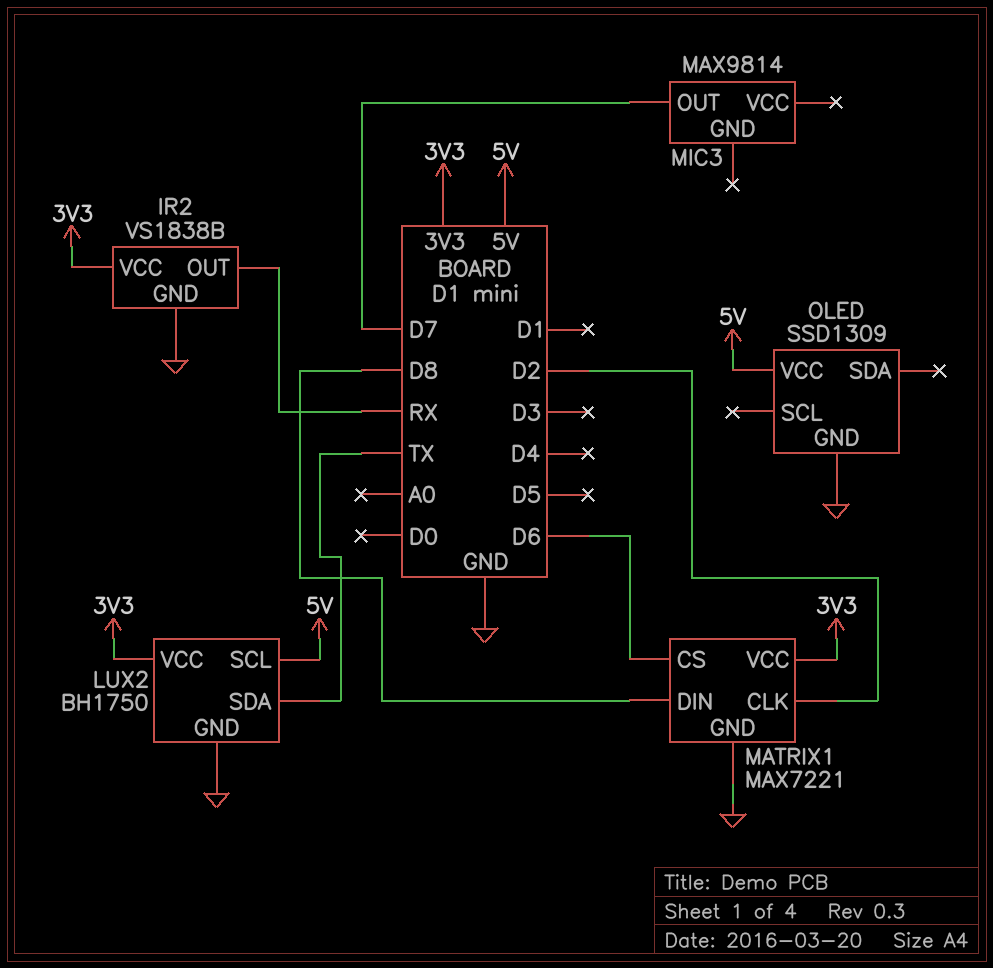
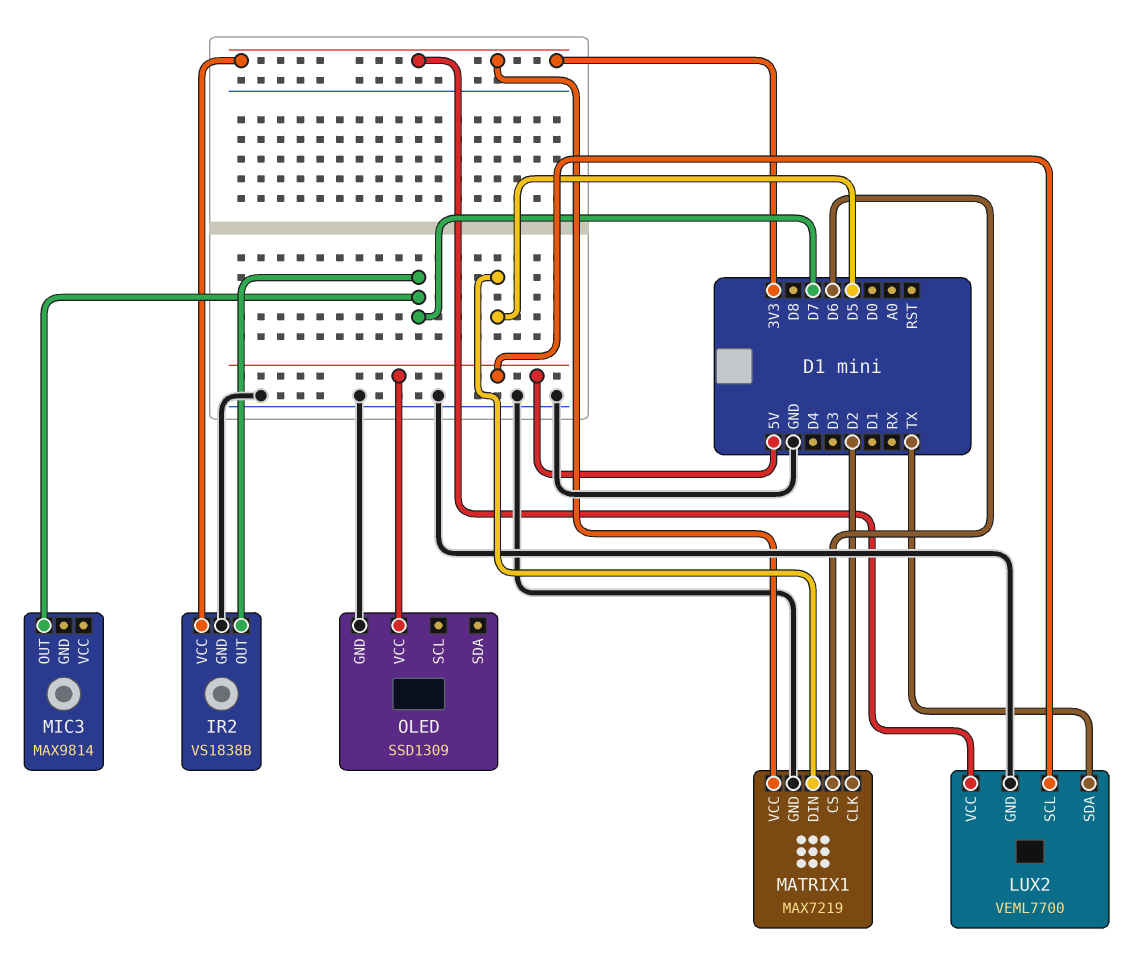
IR2 pin OUT: RX -> D7
LUX2: BH1750 -> VEML7700
MATRIX1: MAX7221 -> MAX7219
MATRIX1 pin DIN: D8 -> D5

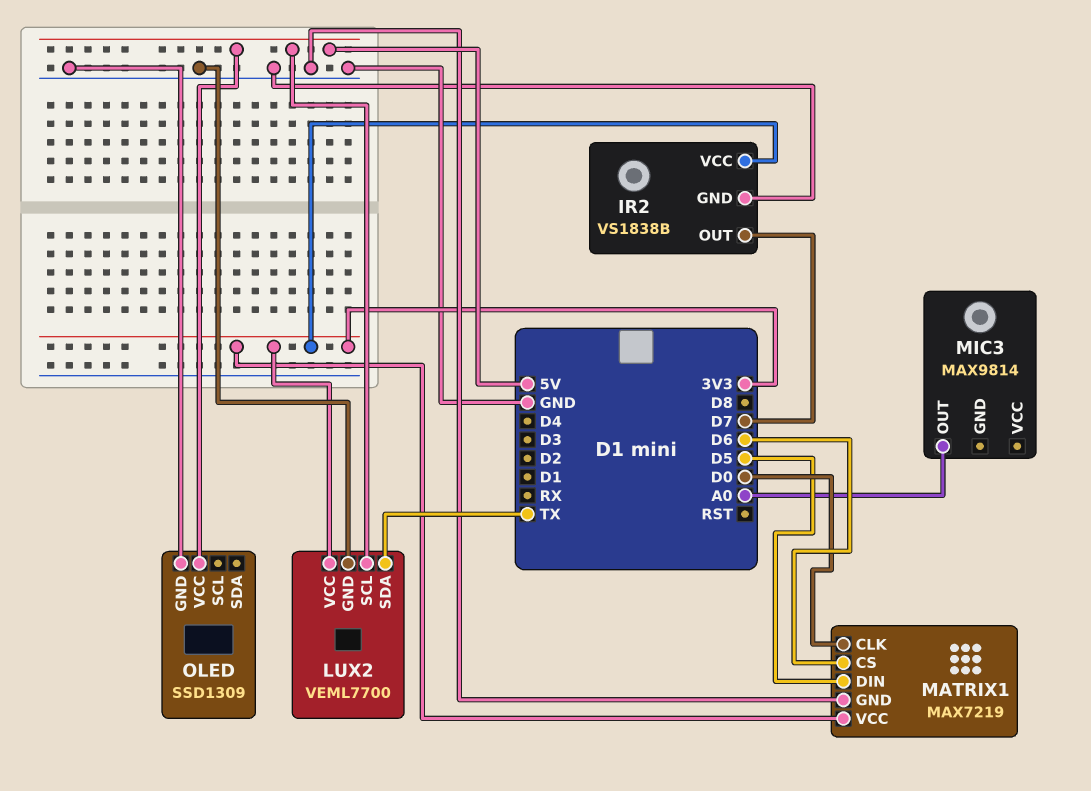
MATRIX1 pin CLK: D2 -> D0
MIC3 pin OUT: D7 -> A0

